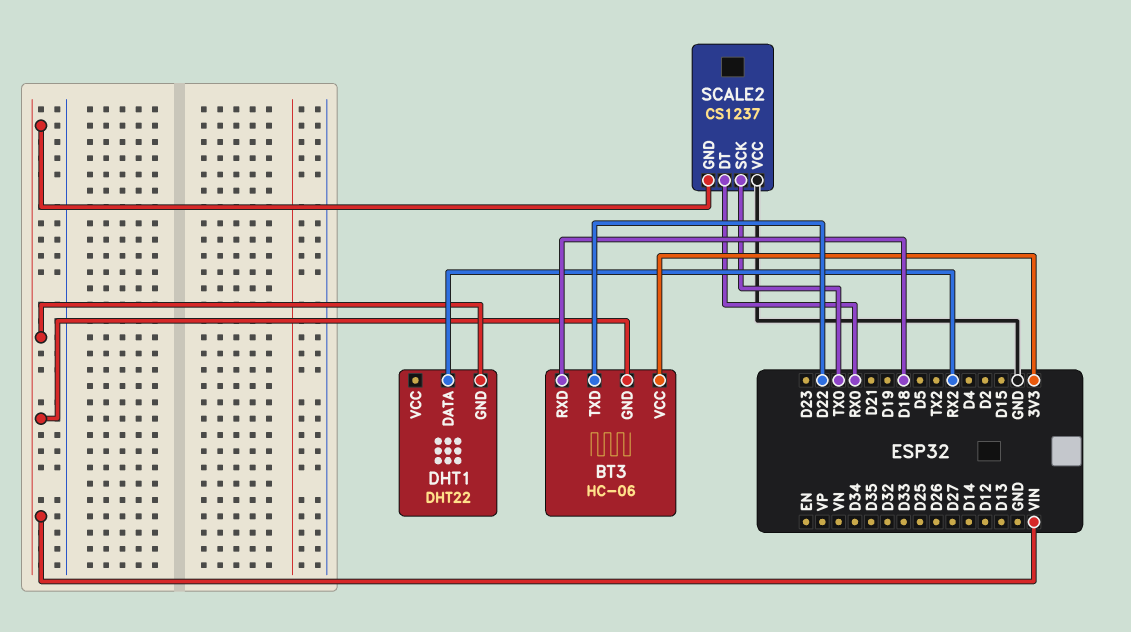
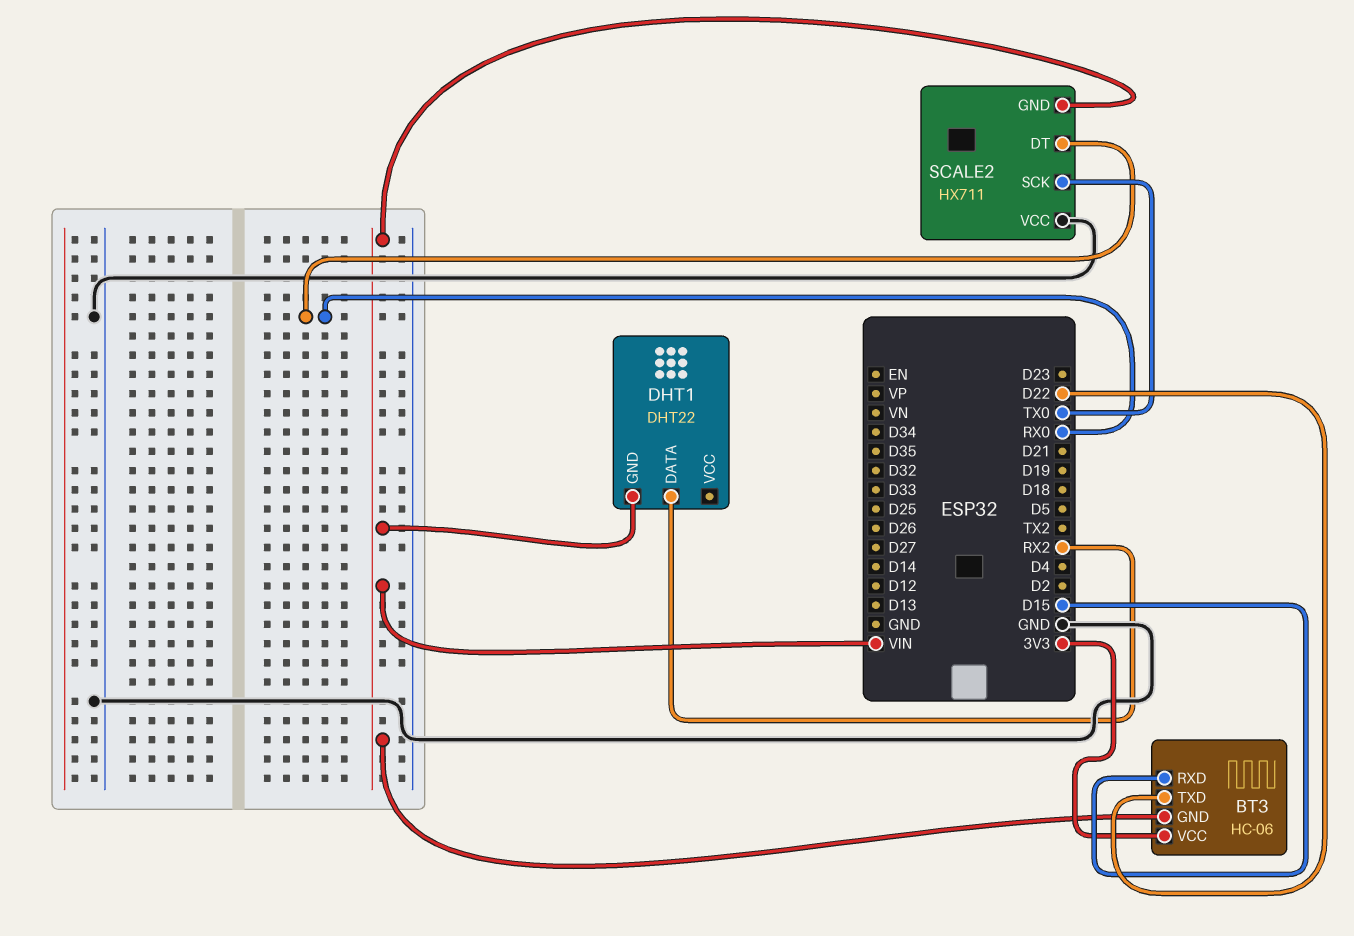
BT3 pin RXD: D18 -> D15
SCALE2: CS1237 -> HX711

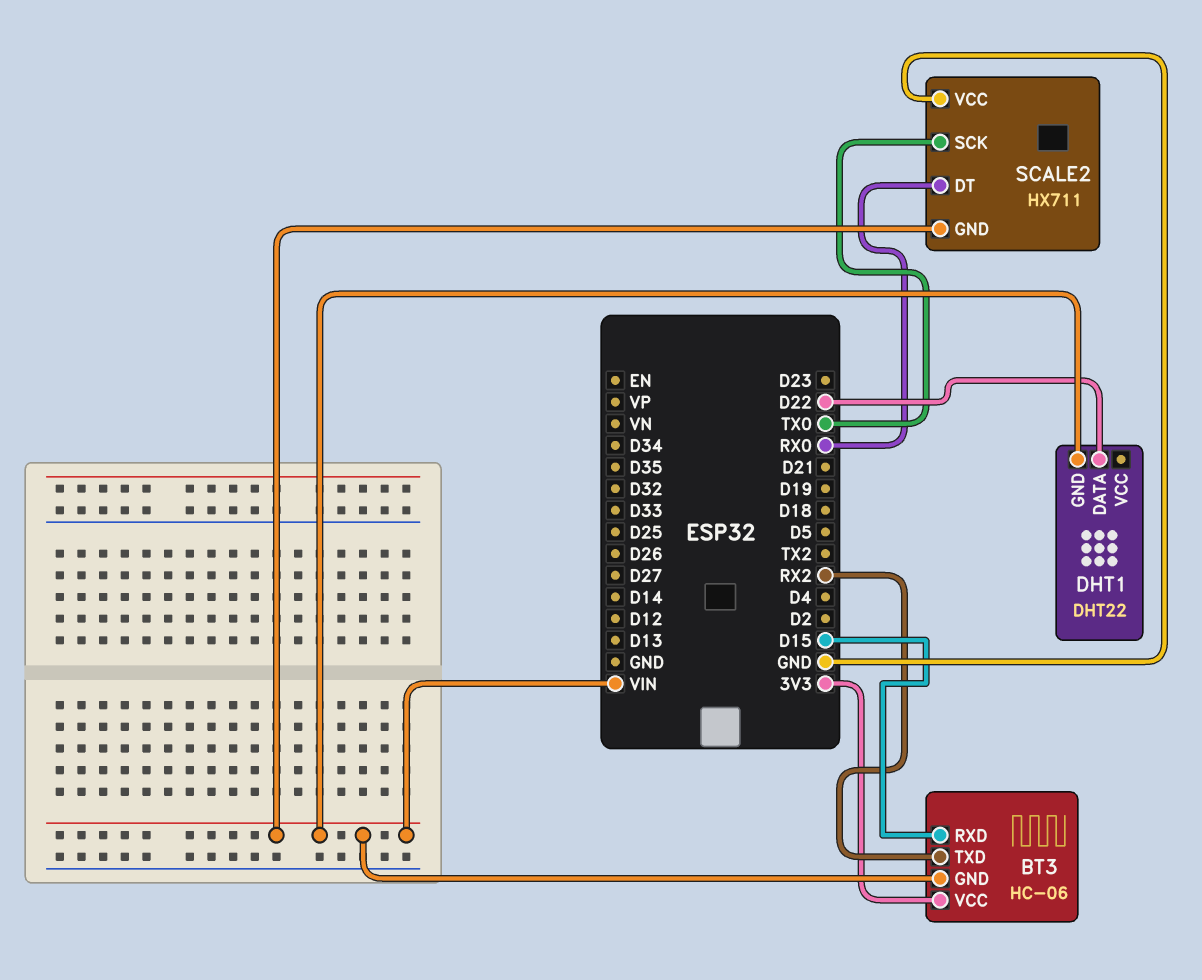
BT3 pin TXD: D22 -> RX2
DHT1 pin DATA: RX2 -> D22

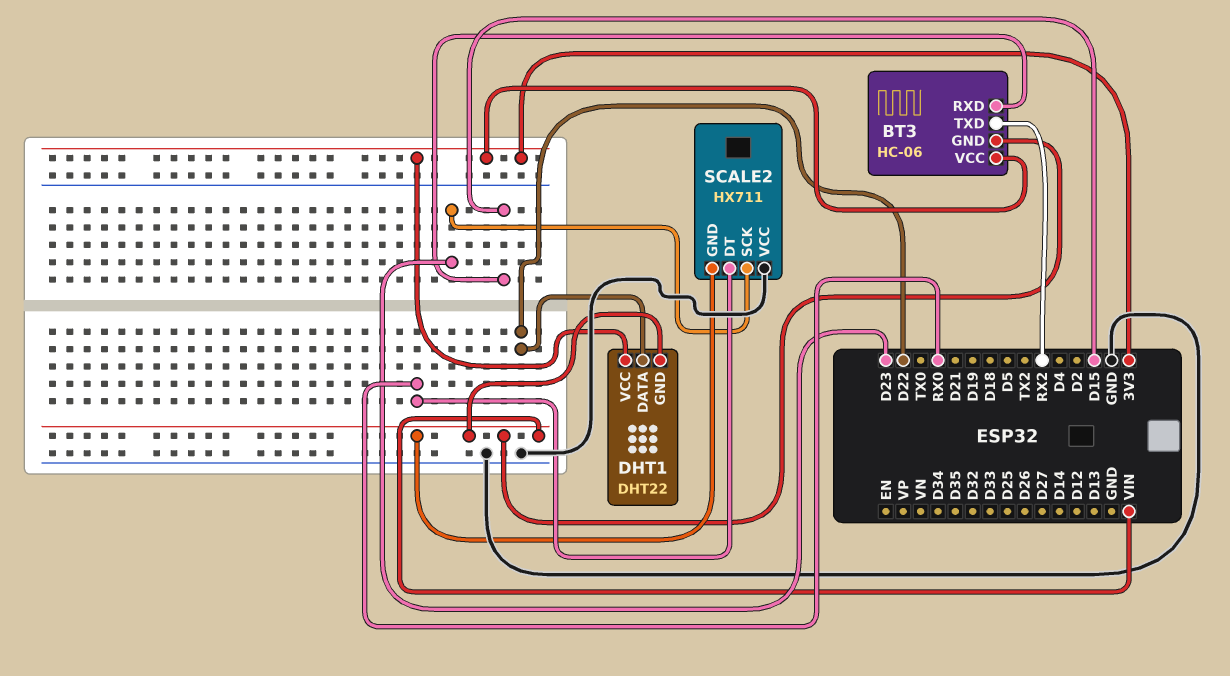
DHT1 pin VCC: none -> 3V3
SCALE2 pin SCK: TX0 -> D23

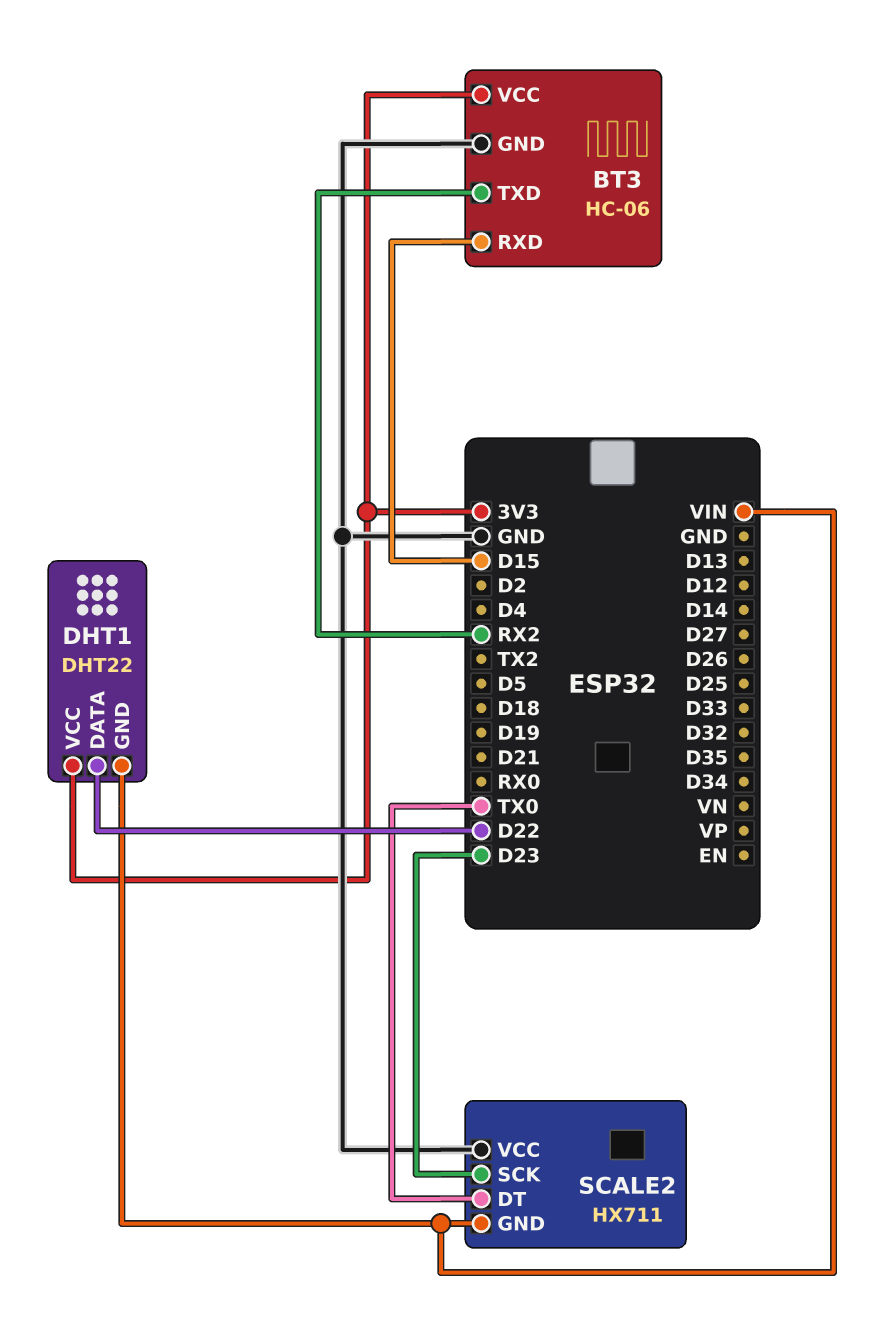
BT3 pin GND: VIN -> GND
SCALE2 pin DT: RX0 -> TX0

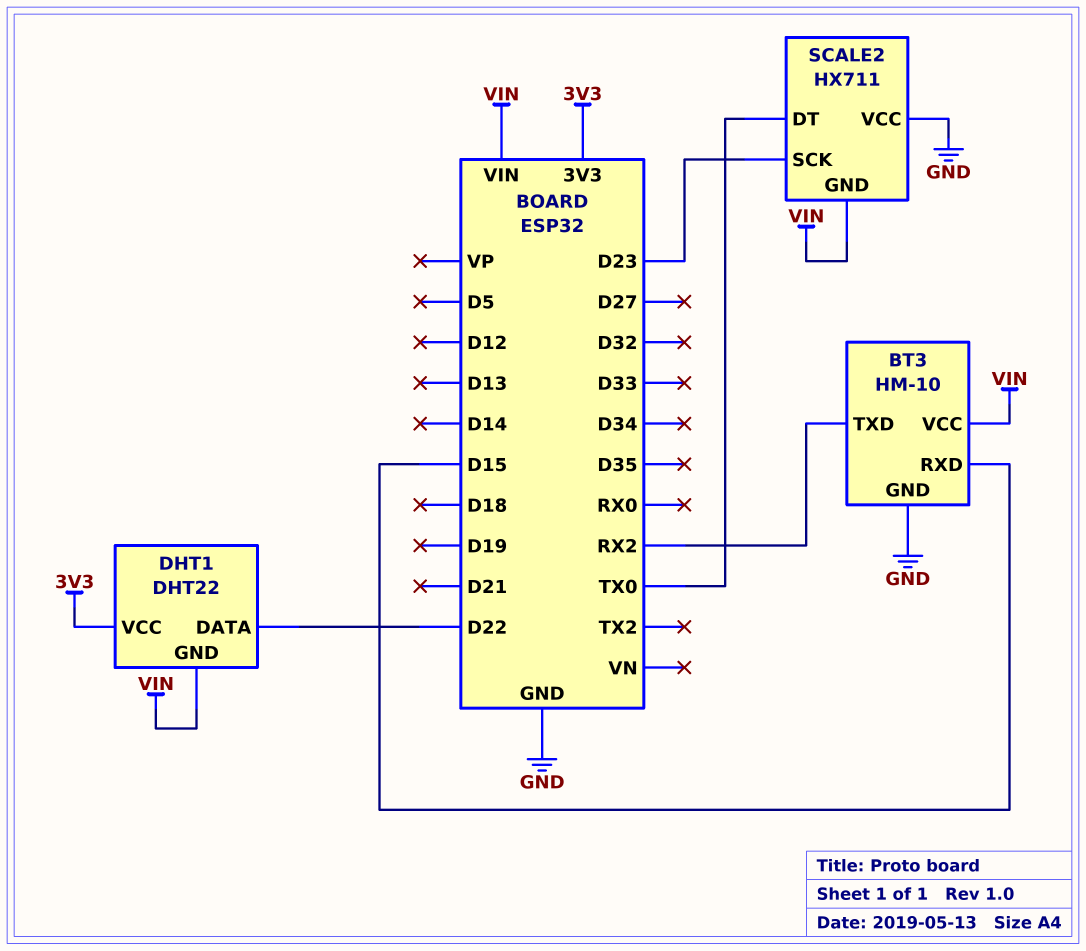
BT3: HC-06 -> HM-10
BT3 pin VCC: 3V3 -> VIN

